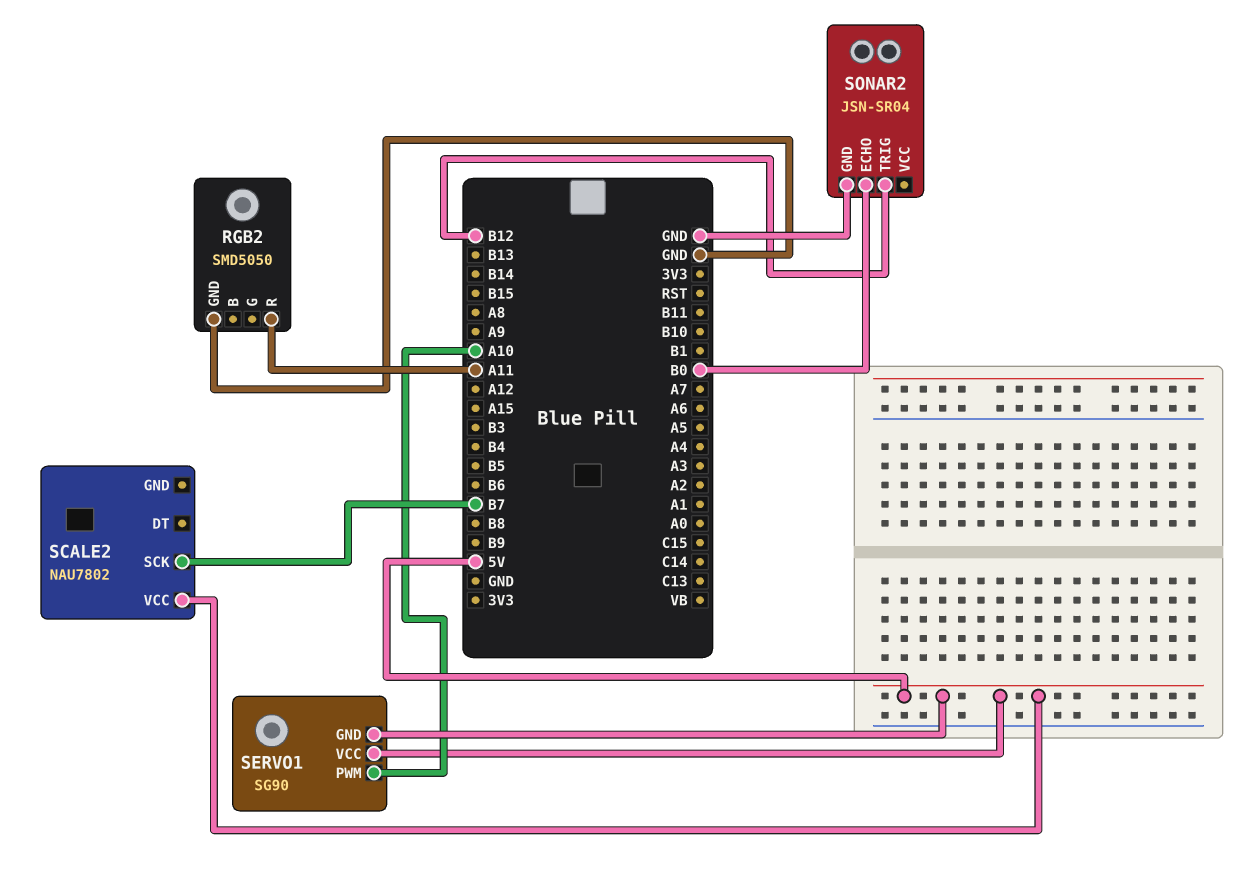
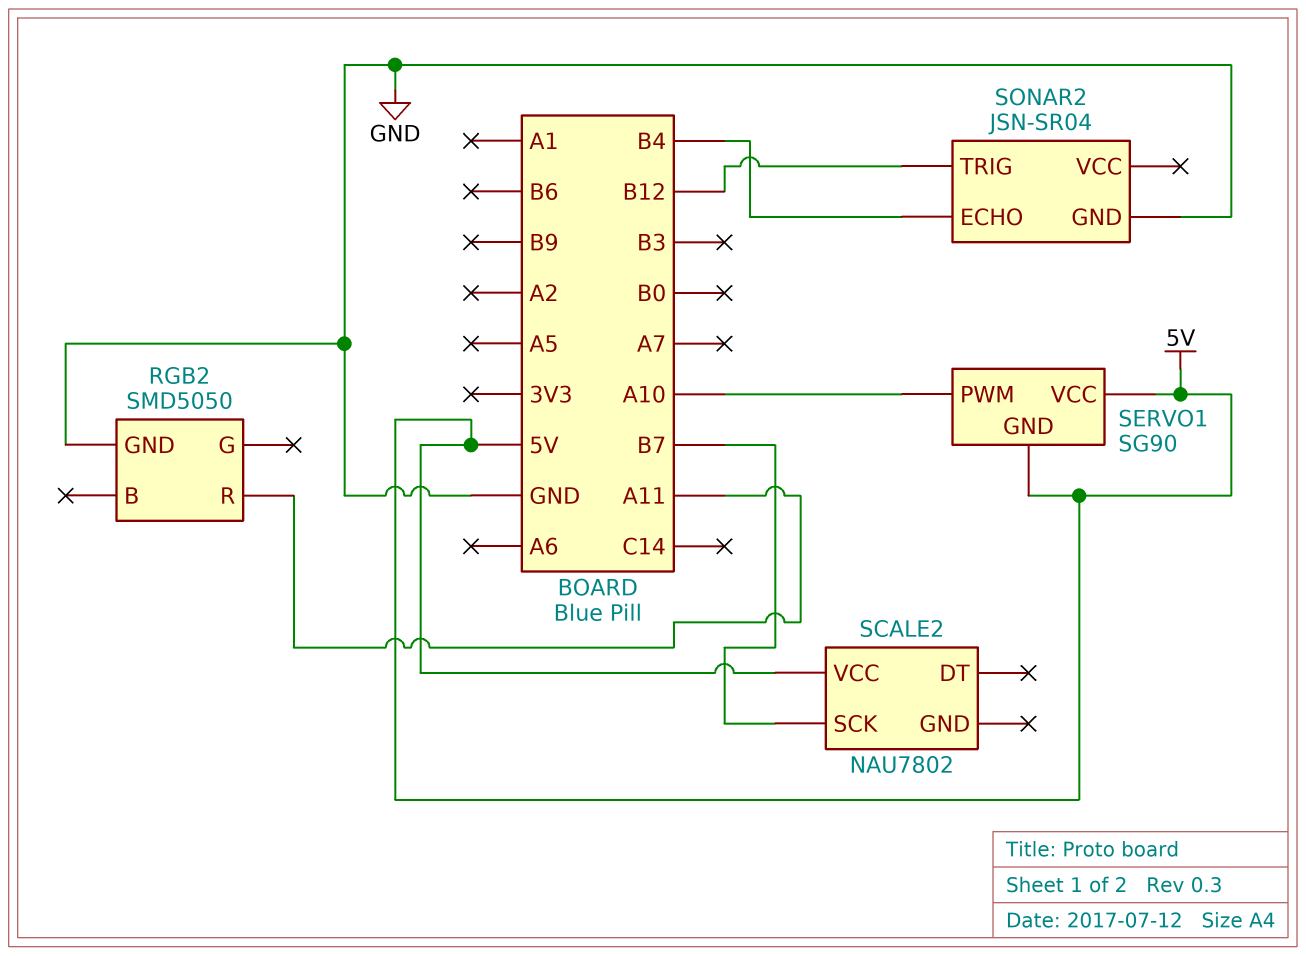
SONAR2 pin ECHO: B0 -> B4

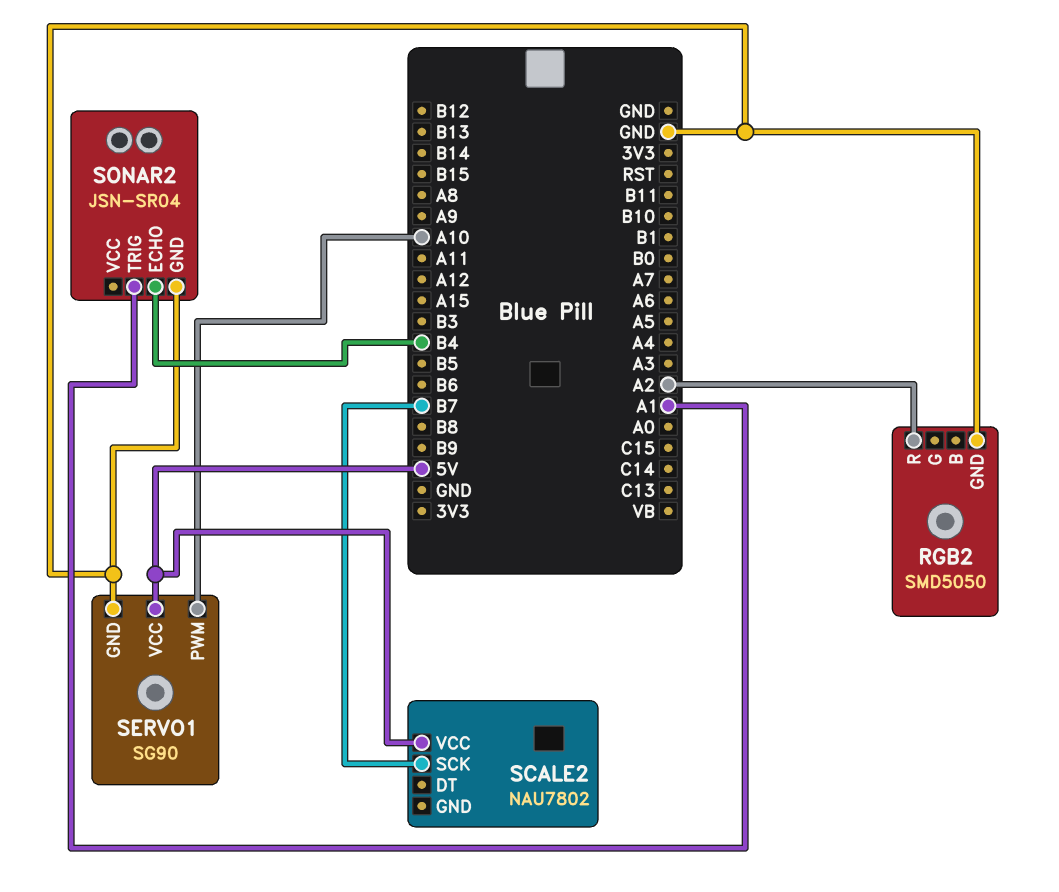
RGB2 pin R: A11 -> A2
SERVO1 pin GND: 5V -> GND
SONAR2 pin TRIG: B12 -> A1

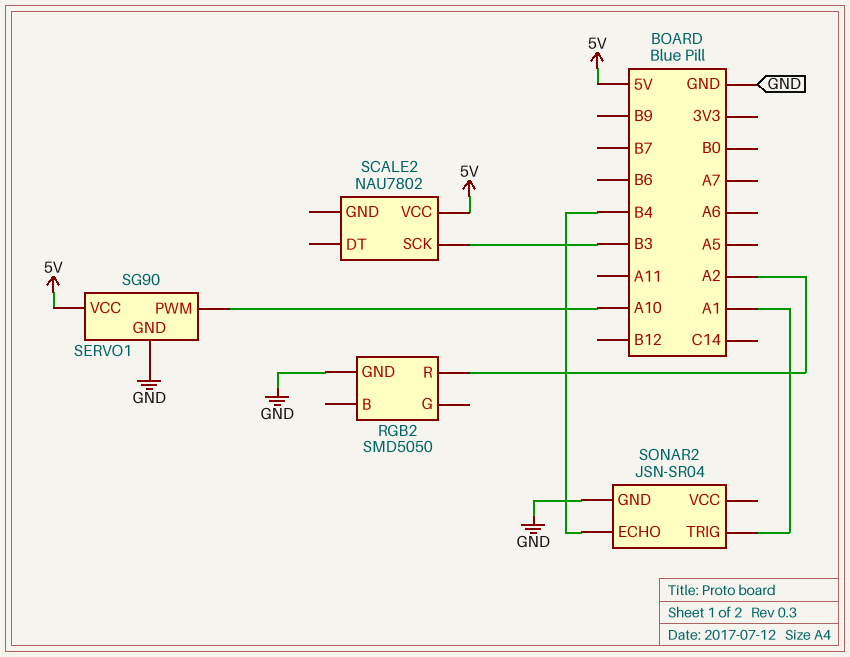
SCALE2 pin SCK: B7 -> B3

